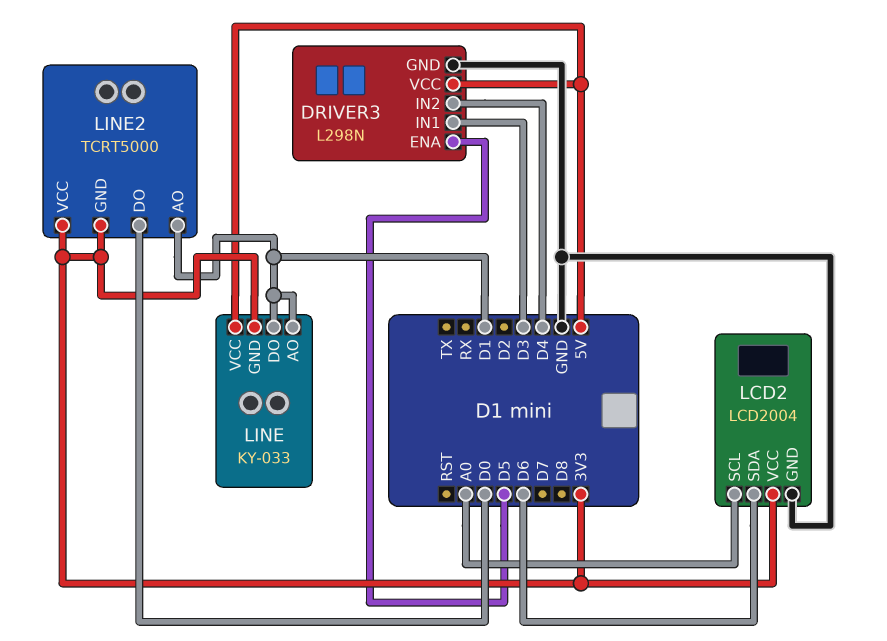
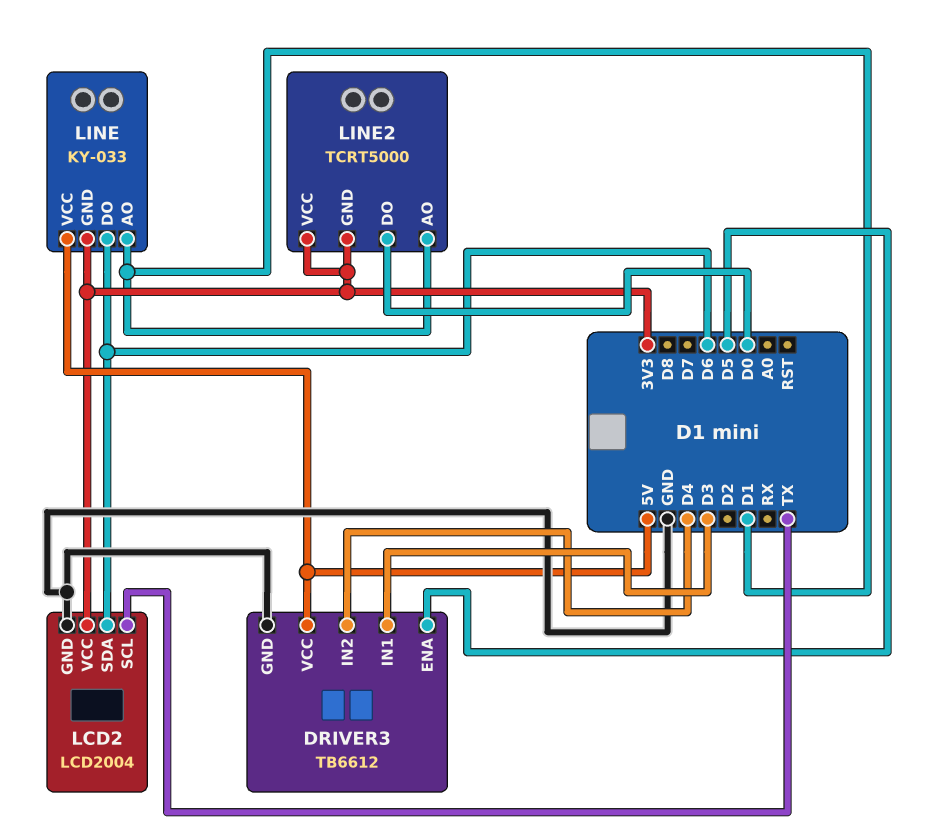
DRIVER3: L298N -> TB6612
LCD2 pin SCL: A0 -> TX
LINE pin DO: D1 -> D6

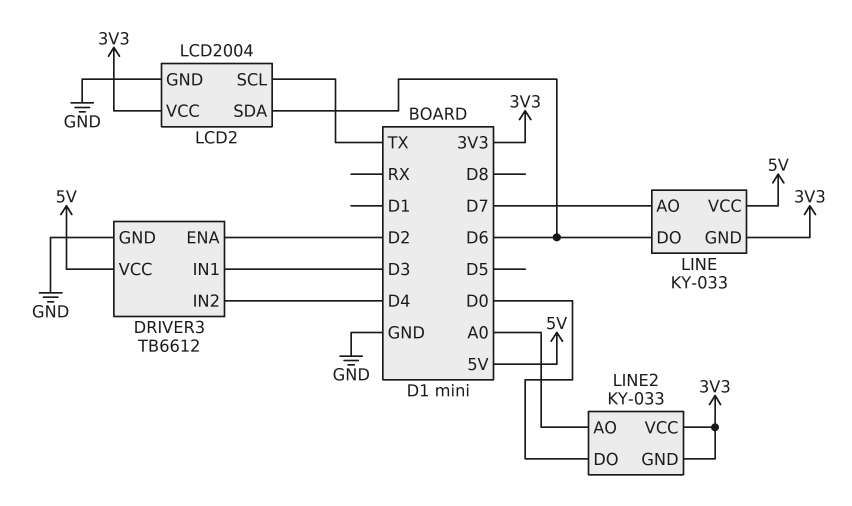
DRIVER3 pin ENA: D5 -> D2
LINE pin AO: D1 -> D7
LINE2: TCRT5000 -> KY-033
LINE2 pin AO: D1 -> A0

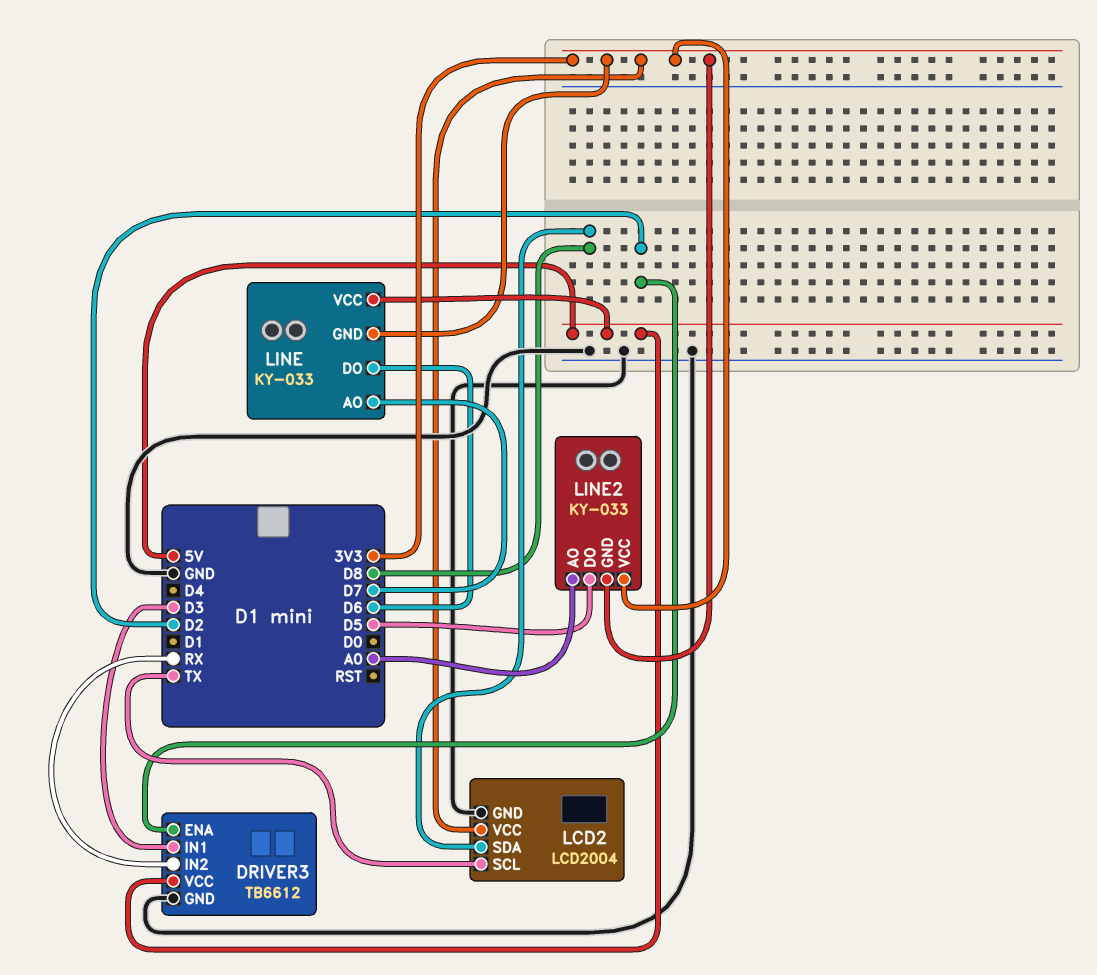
DRIVER3 pin IN2: D4 -> RX
LCD2 pin SDA: D6 -> D8
LINE2 pin DO: D0 -> D5

